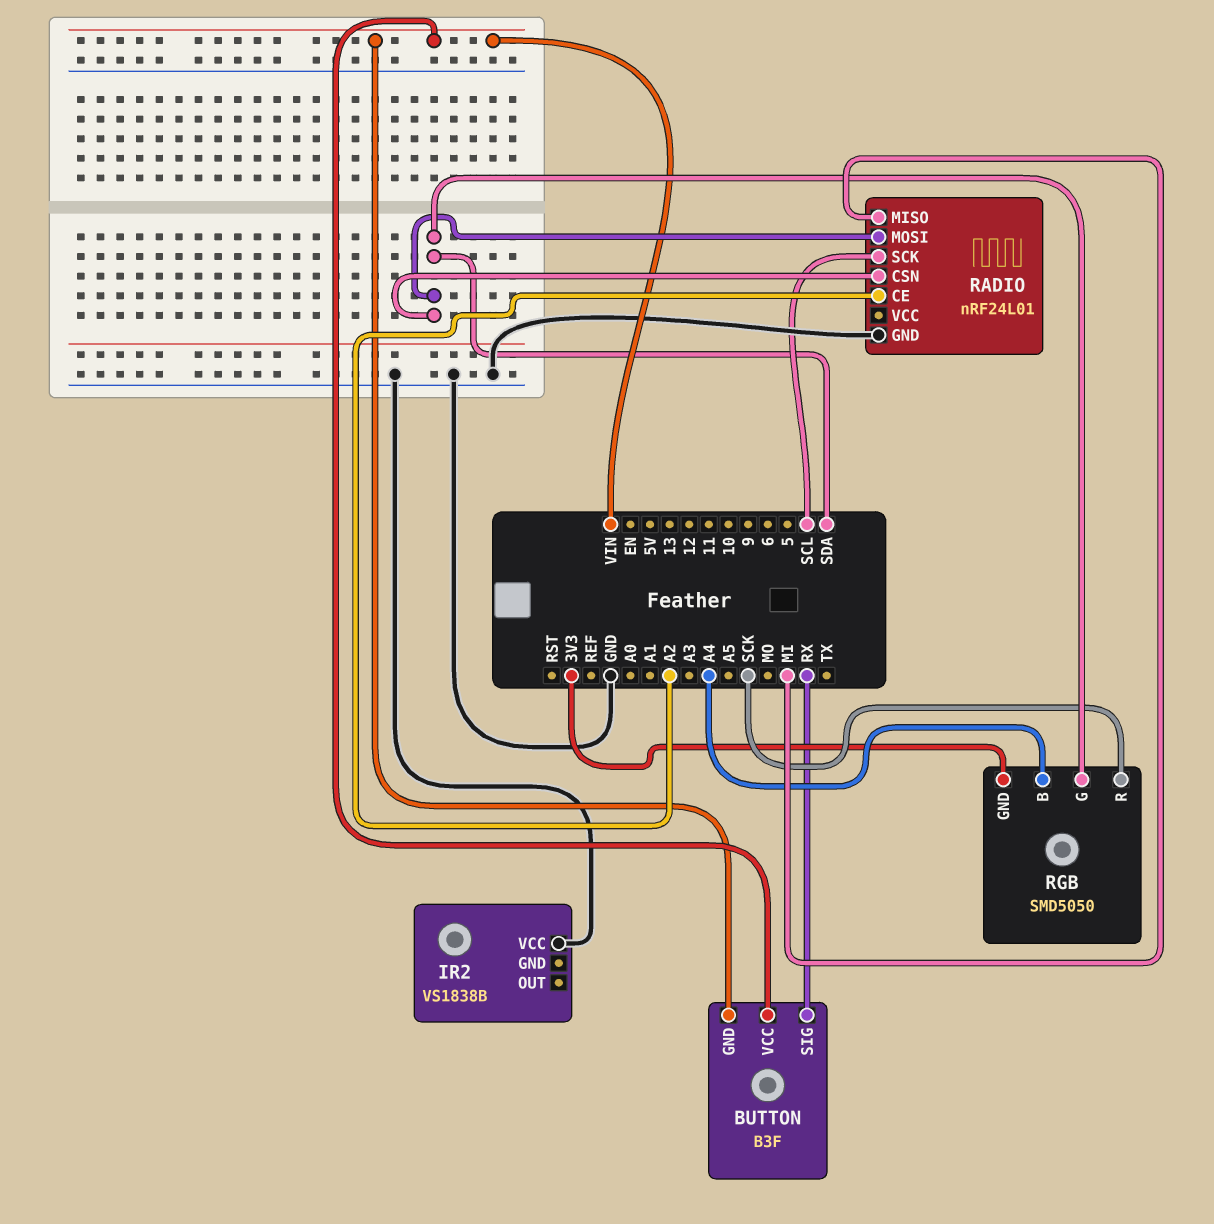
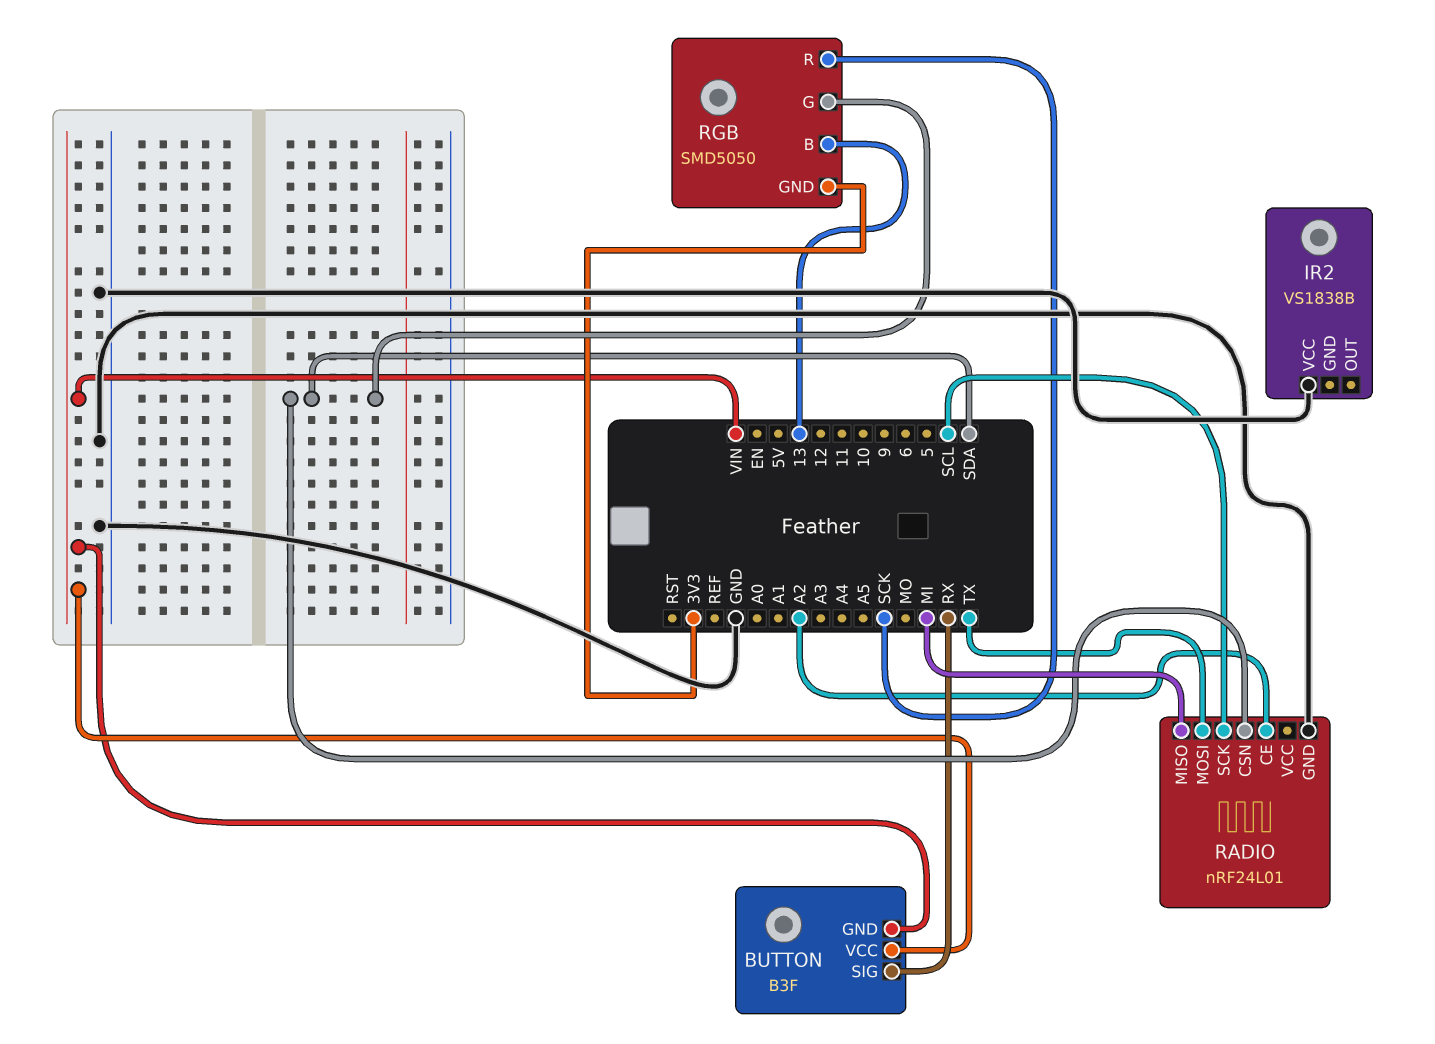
RADIO pin MOSI: SDA -> TX
RGB pin B: A4 -> 13

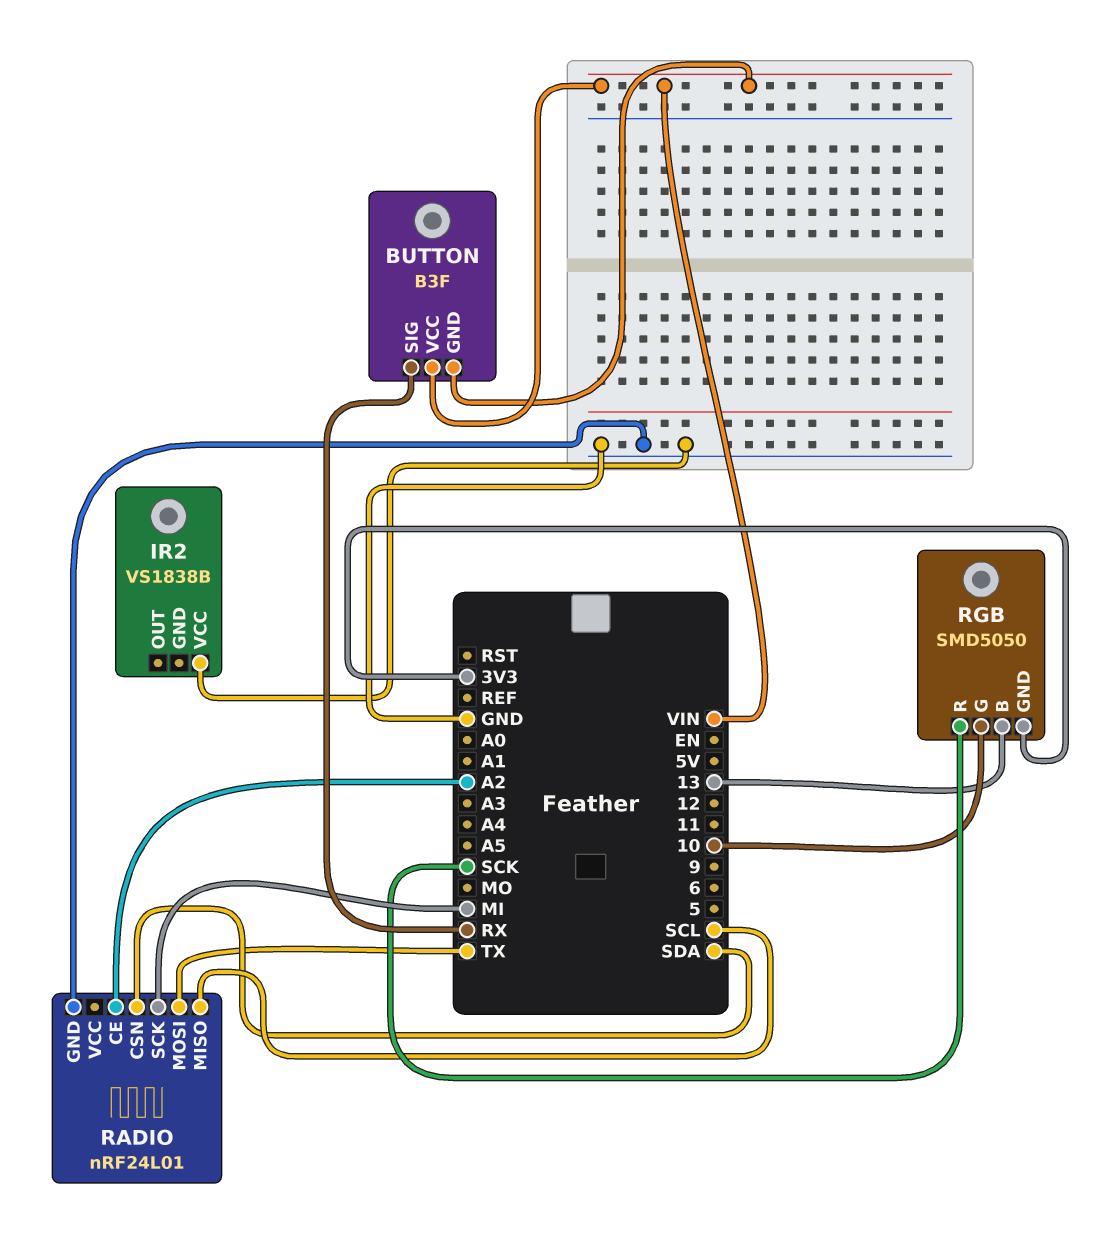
RADIO pin MISO: MI -> SCL
RADIO pin SCK: SCL -> MI
RGB pin G: SDA -> 10

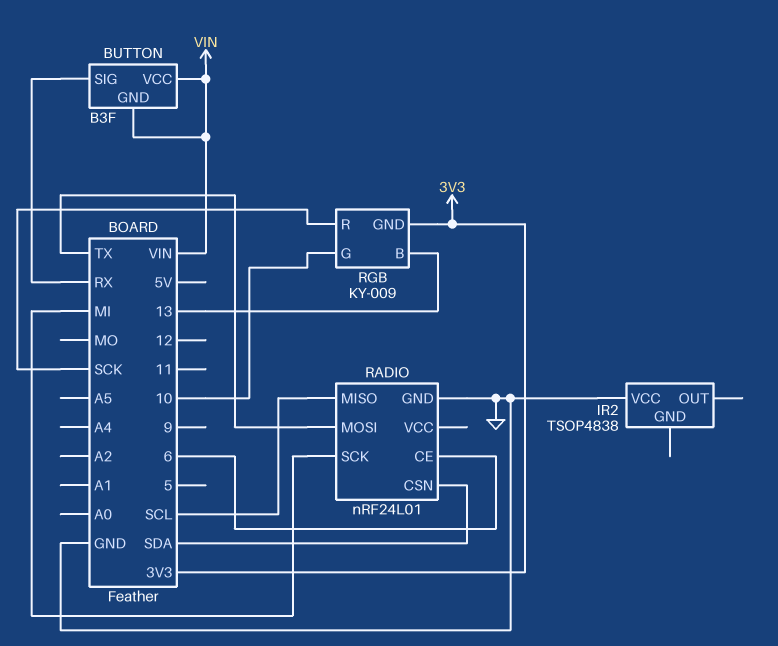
IR2: VS1838B -> TSOP4838
RADIO pin CE: A2 -> 6
RGB: SMD5050 -> KY-009

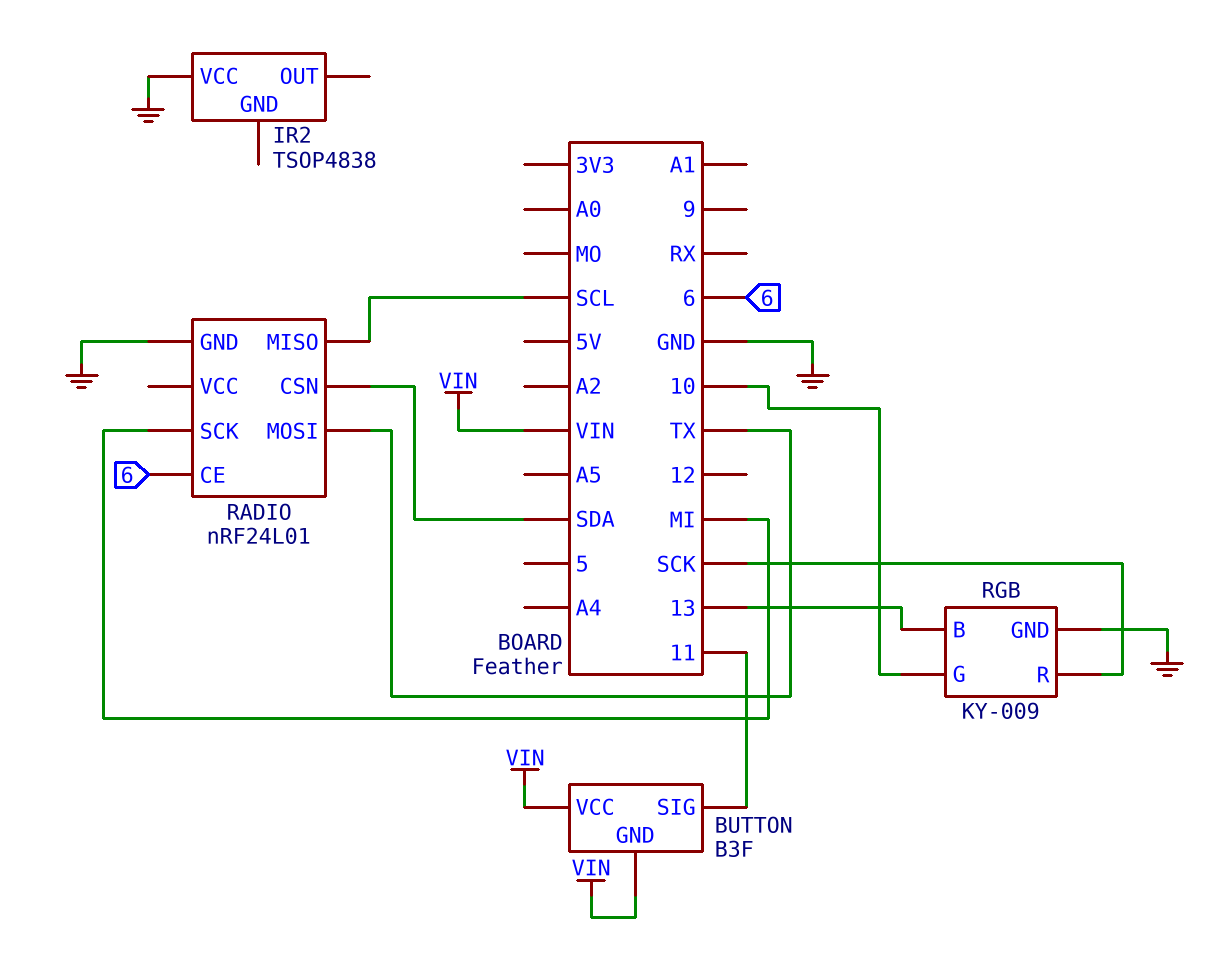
BUTTON pin SIG: RX -> 11
RGB pin GND: 3V3 -> GND

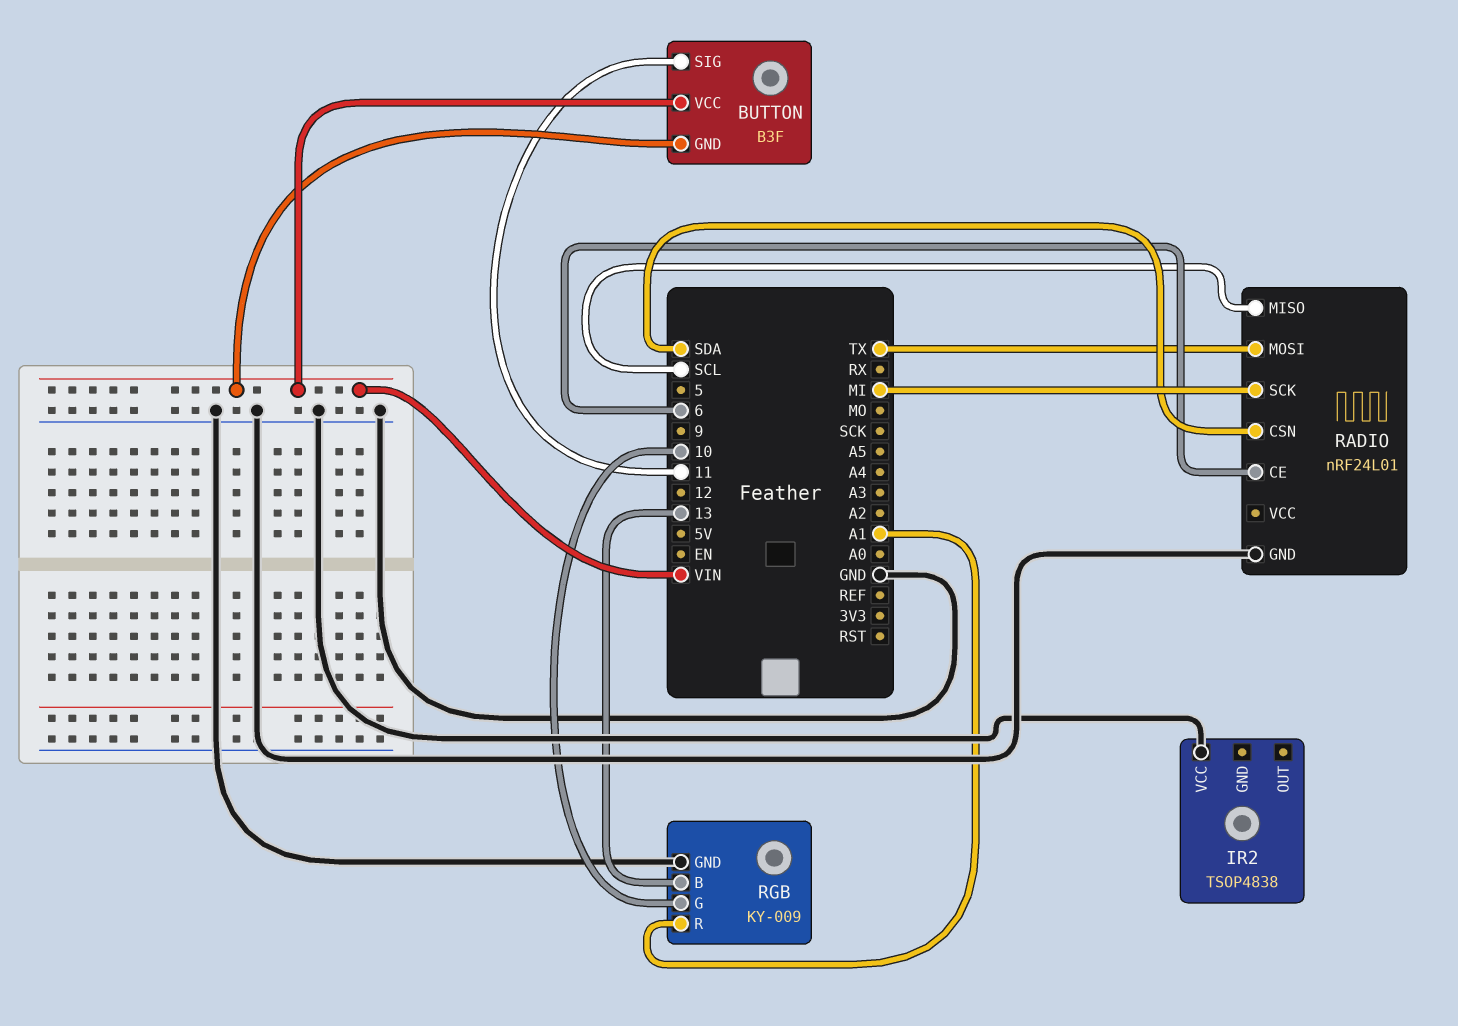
RGB pin R: SCK -> A1

